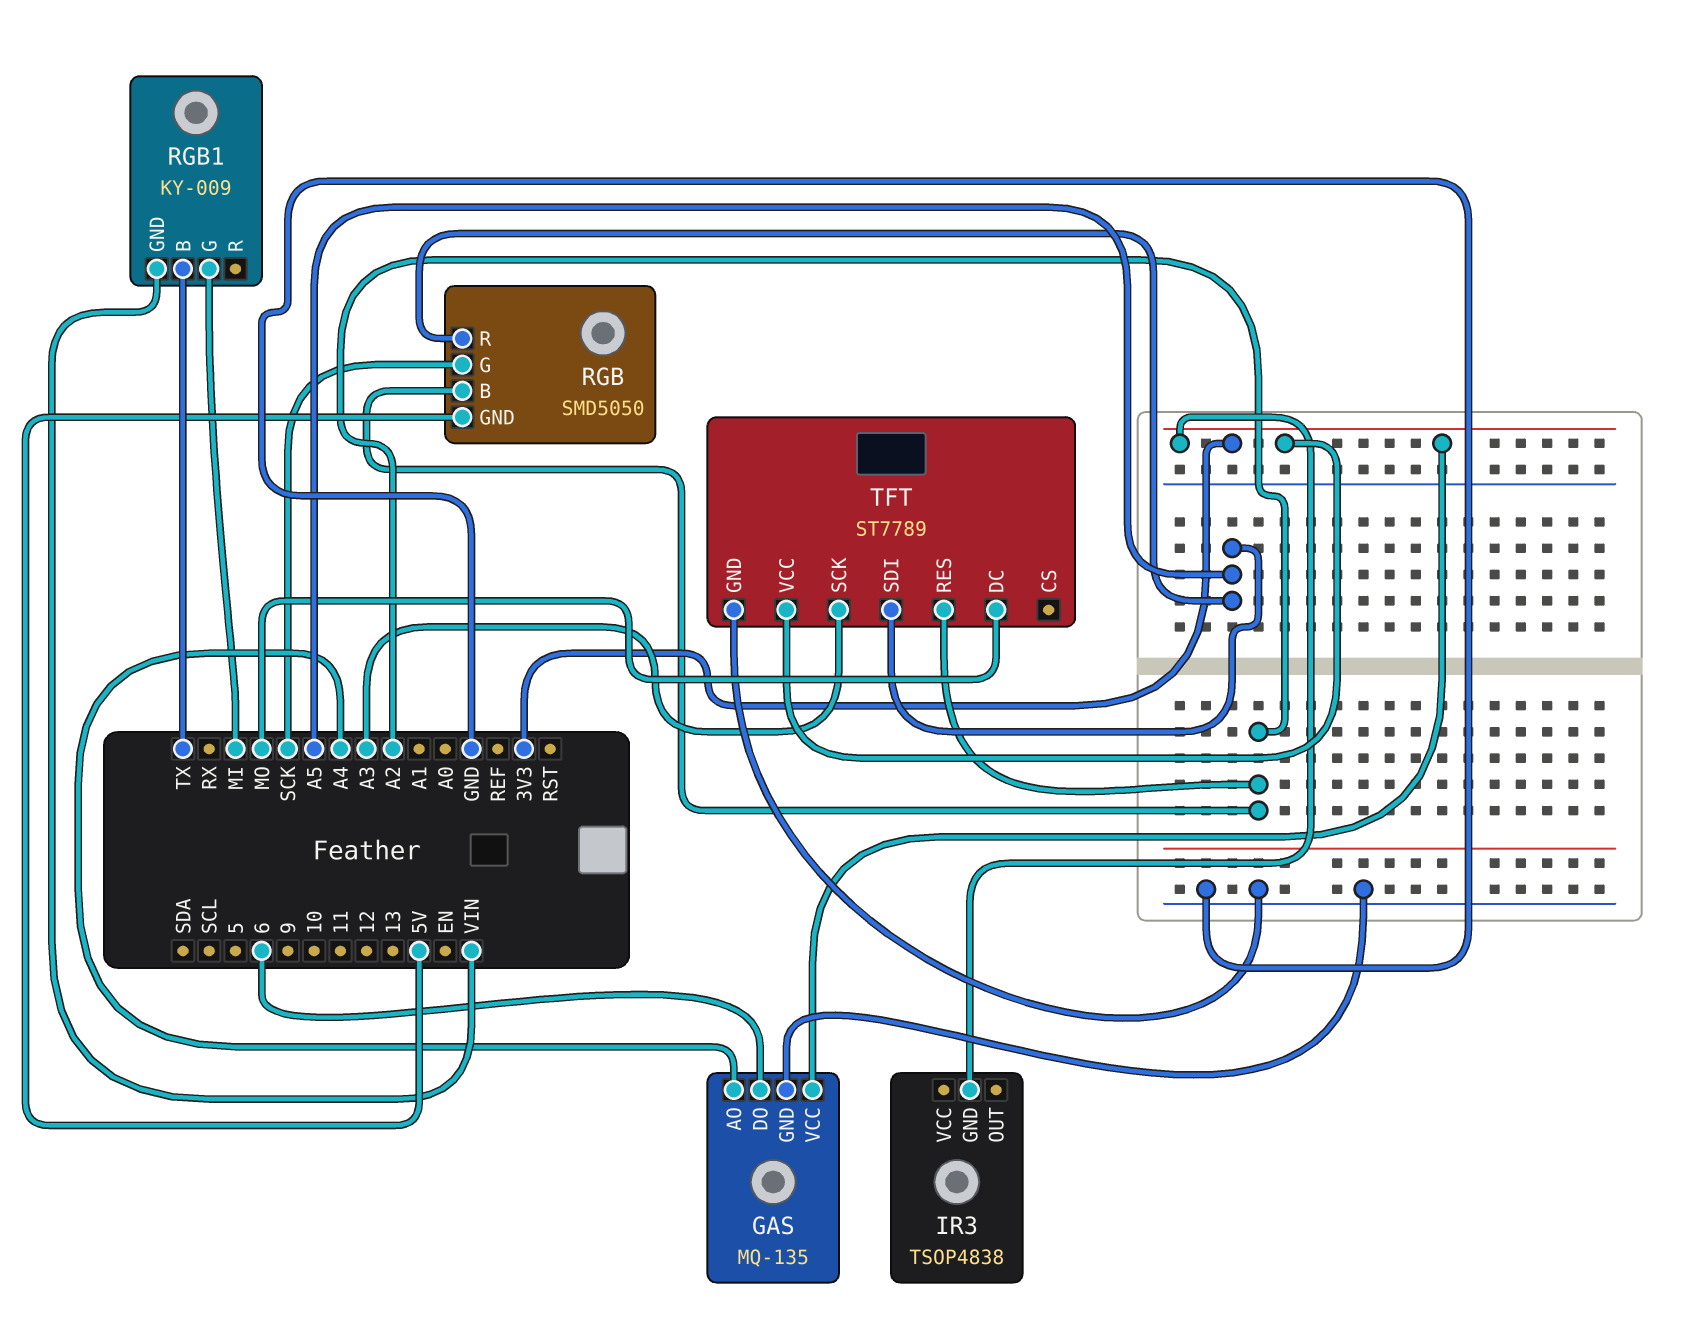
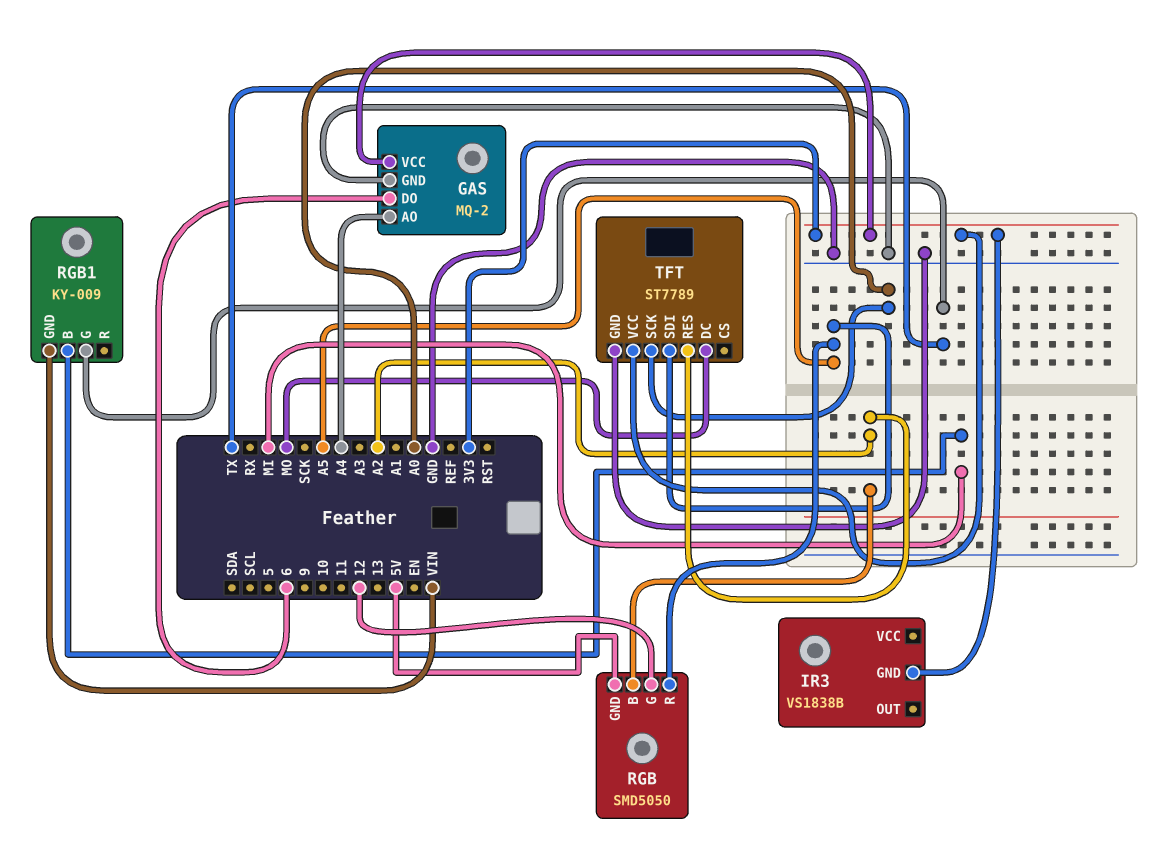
GAS: MQ-135 -> MQ-2
IR3: TSOP4838 -> VS1838B
RGB pin G: SCK -> 12
RGB1 pin B: TX -> MI
RGB1 pin G: MI -> TX
TFT pin SCK: A3 -> A0

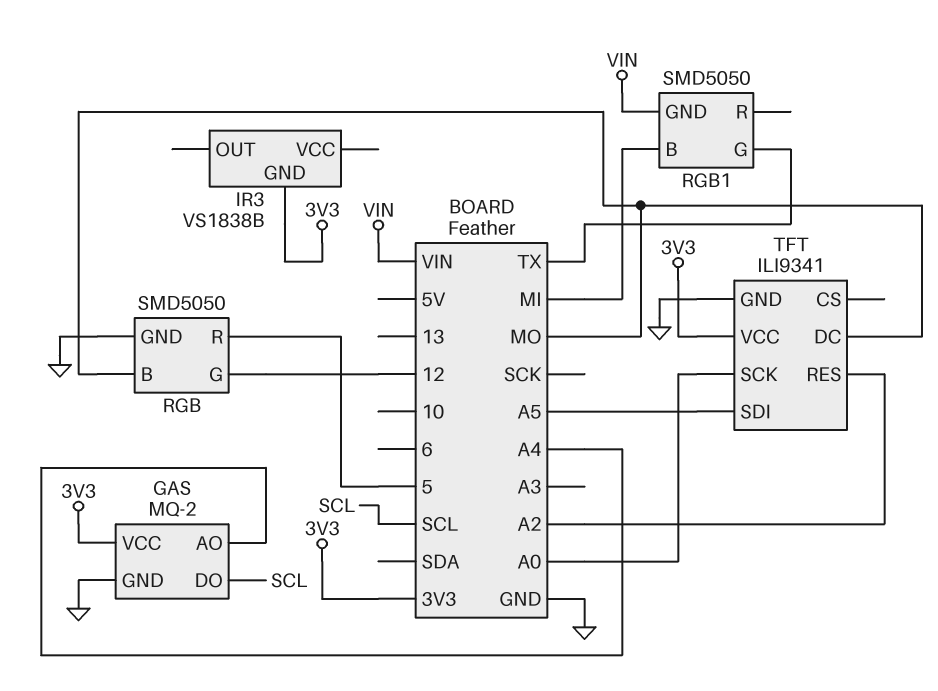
GAS pin DO: 6 -> SCL
RGB pin B: A2 -> MO
RGB pin GND: 5V -> GND
RGB pin R: A5 -> 5
RGB1: KY-009 -> SMD5050
TFT: ST7789 -> ILI9341

